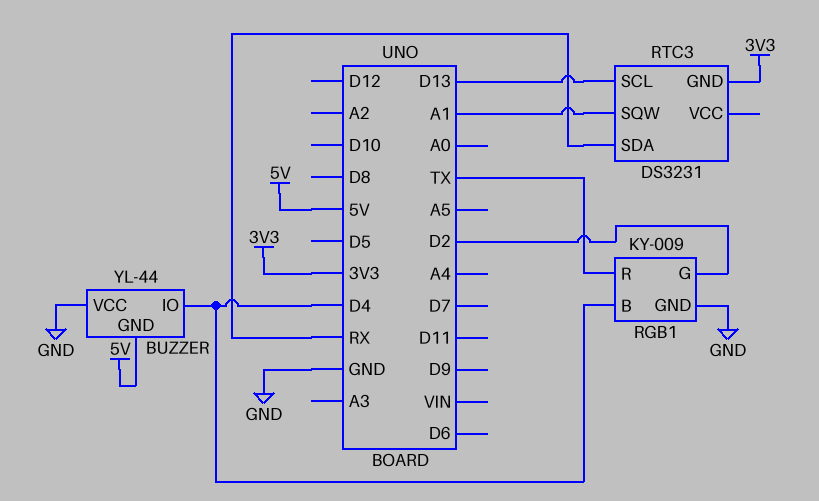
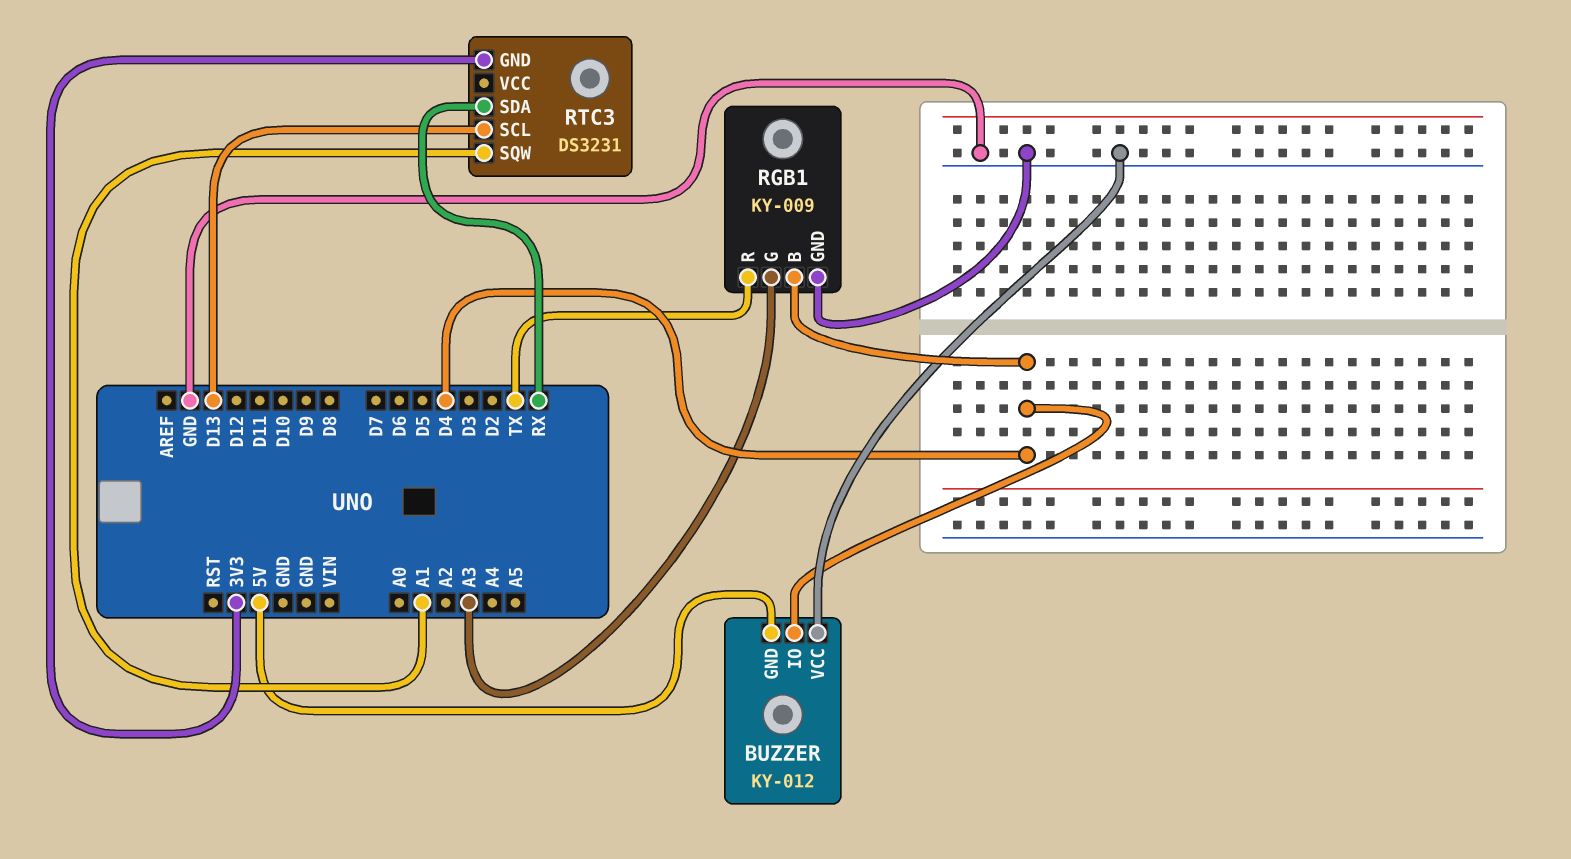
BUZZER: YL-44 -> KY-012
RGB1 pin G: D2 -> A3

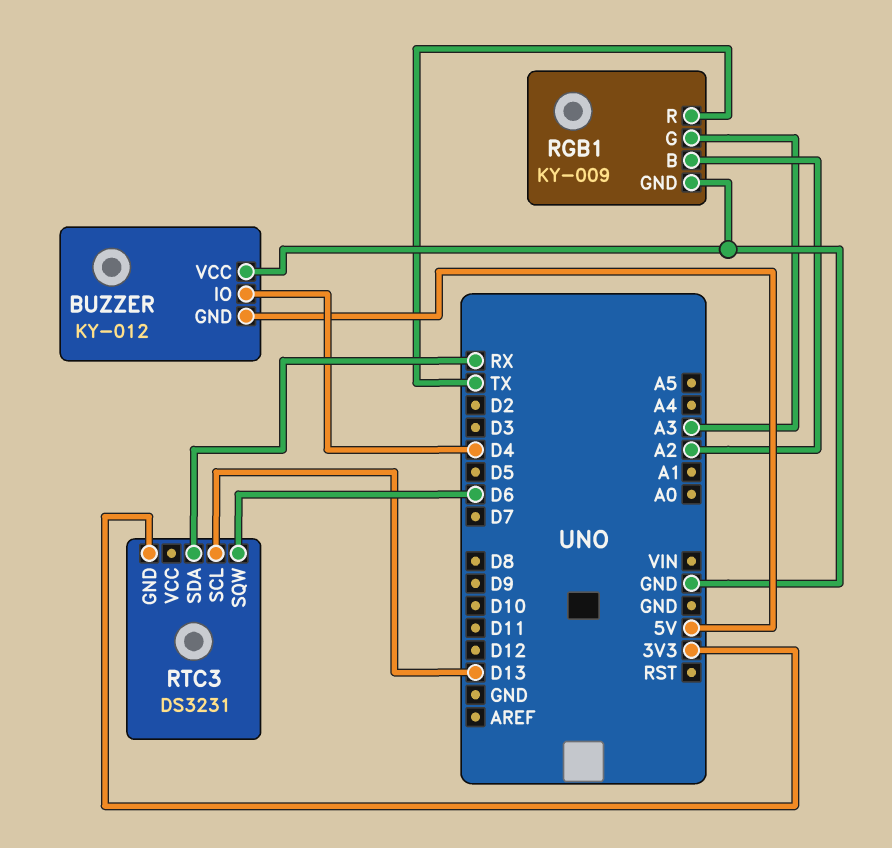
RGB1 pin B: D4 -> A2
RTC3 pin SQW: A1 -> D6

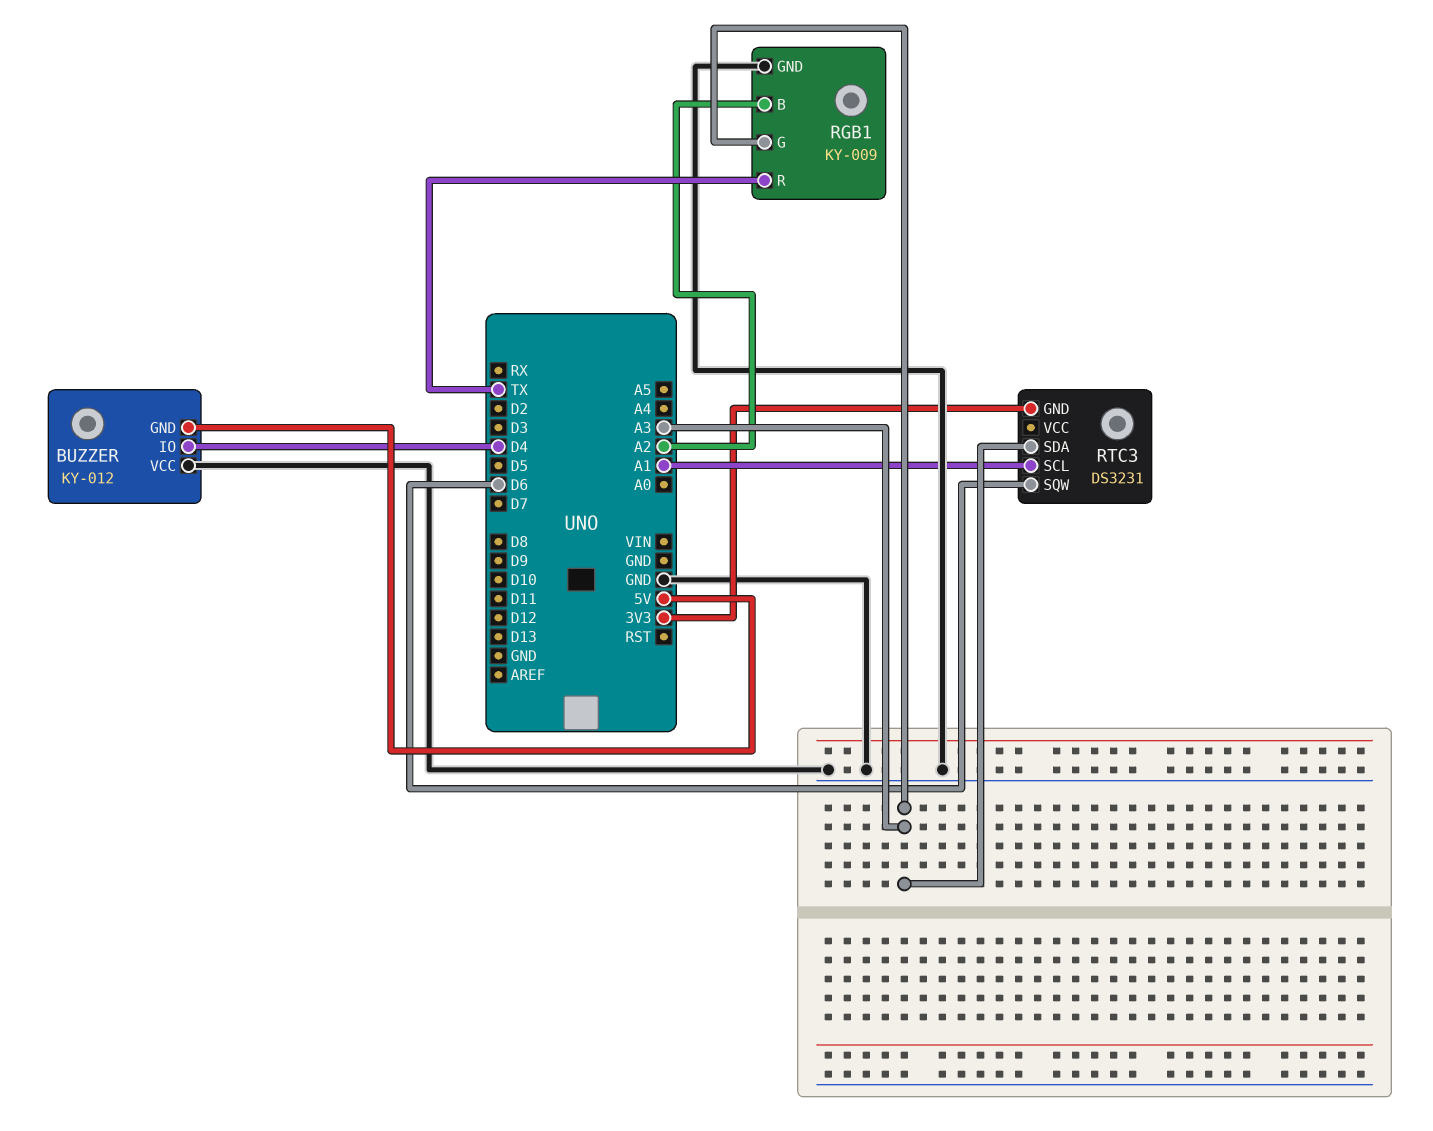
RTC3 pin SCL: D13 -> A1
RTC3 pin SDA: RX -> A3

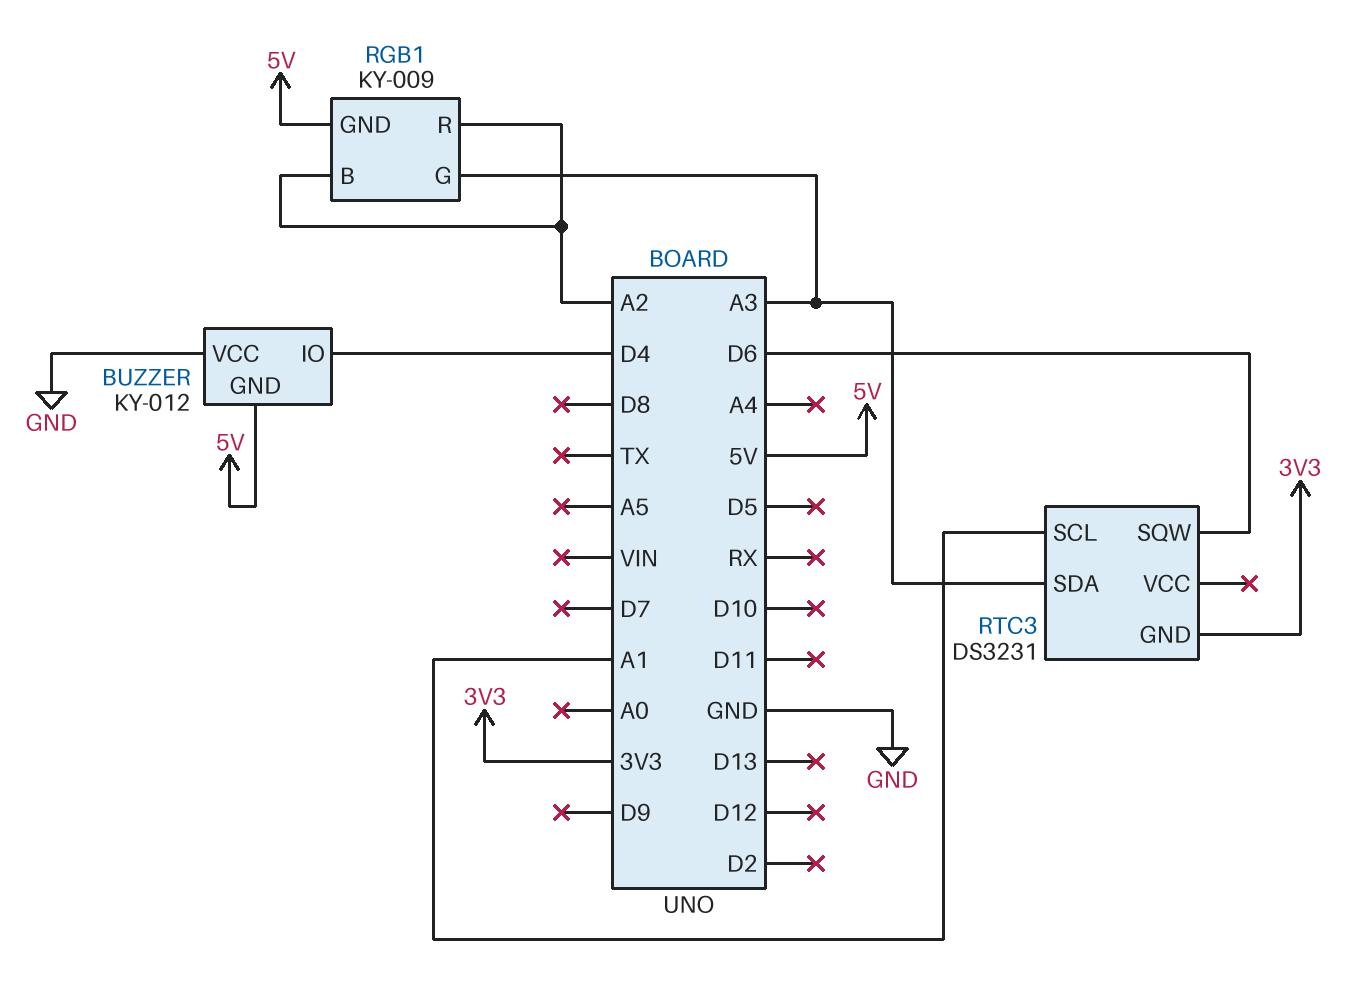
RGB1 pin GND: GND -> 5V
RGB1 pin R: TX -> A2

